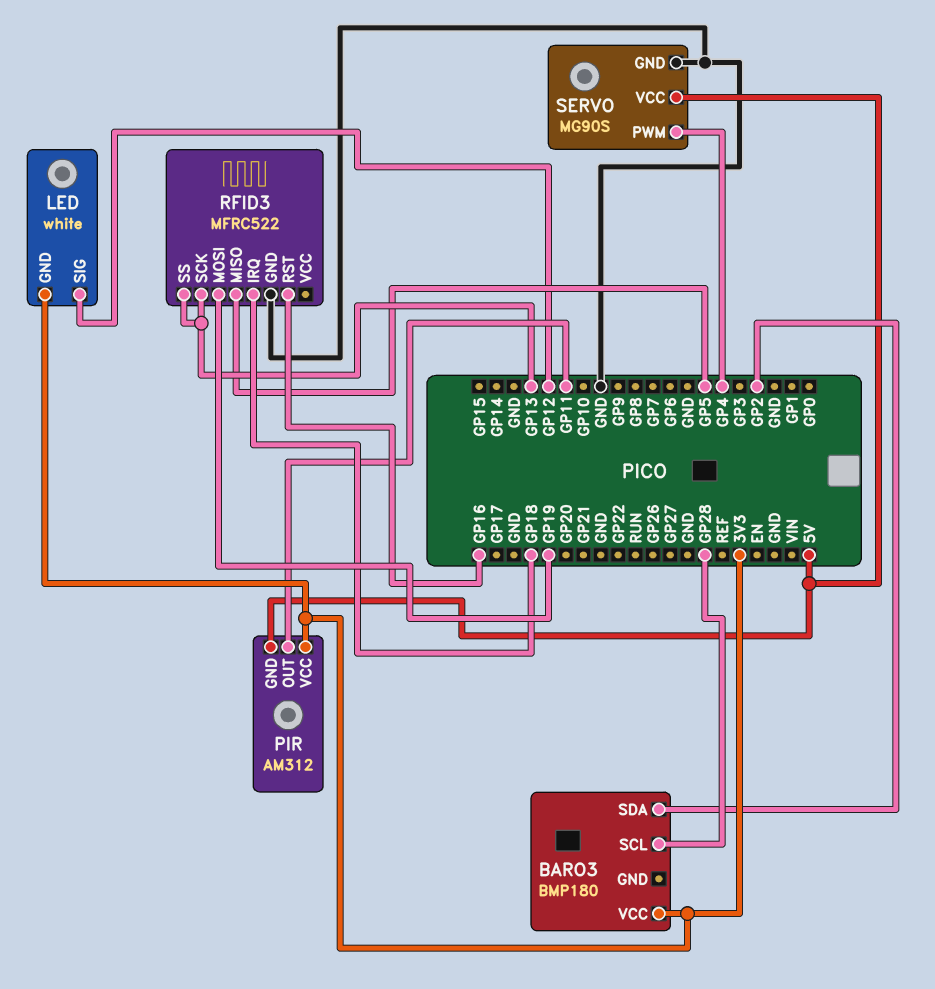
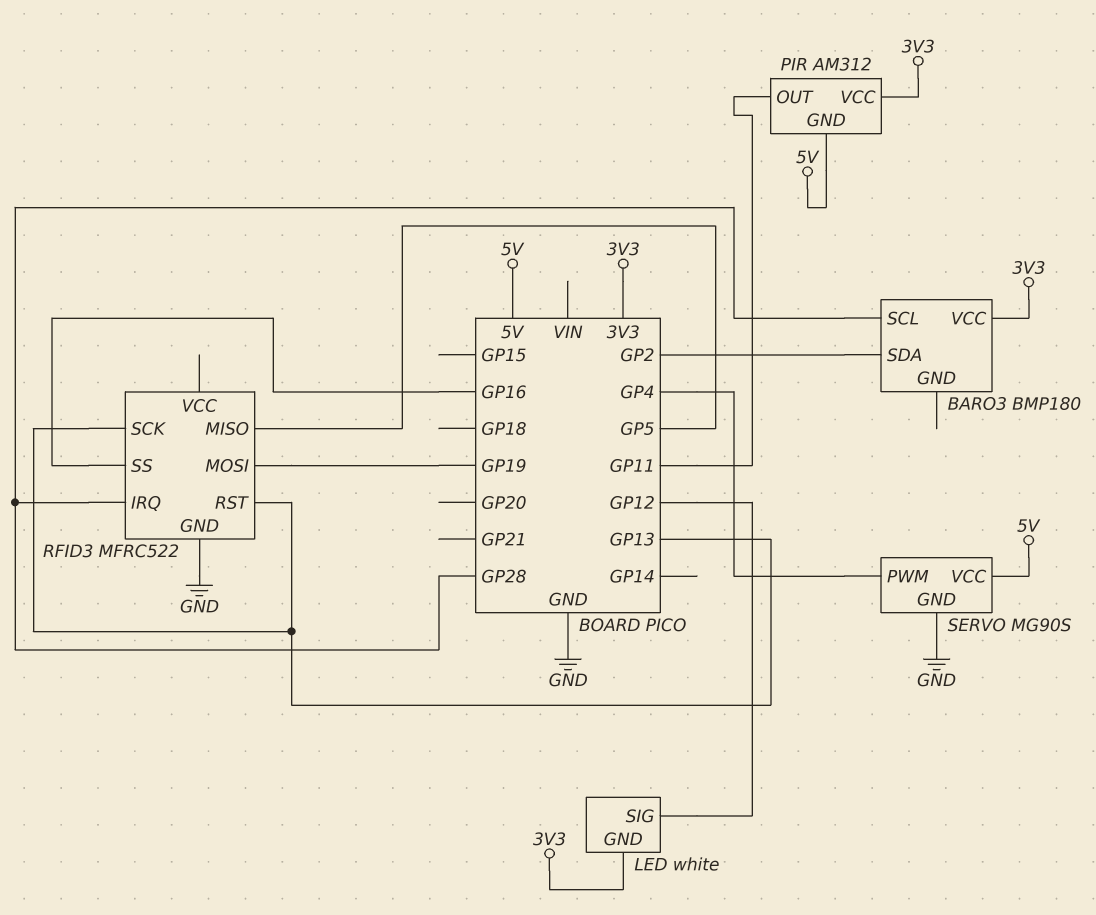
RFID3 pin IRQ: GP18 -> GP28
RFID3 pin RST: GP16 -> GP13
RFID3 pin SS: GP13 -> GP16

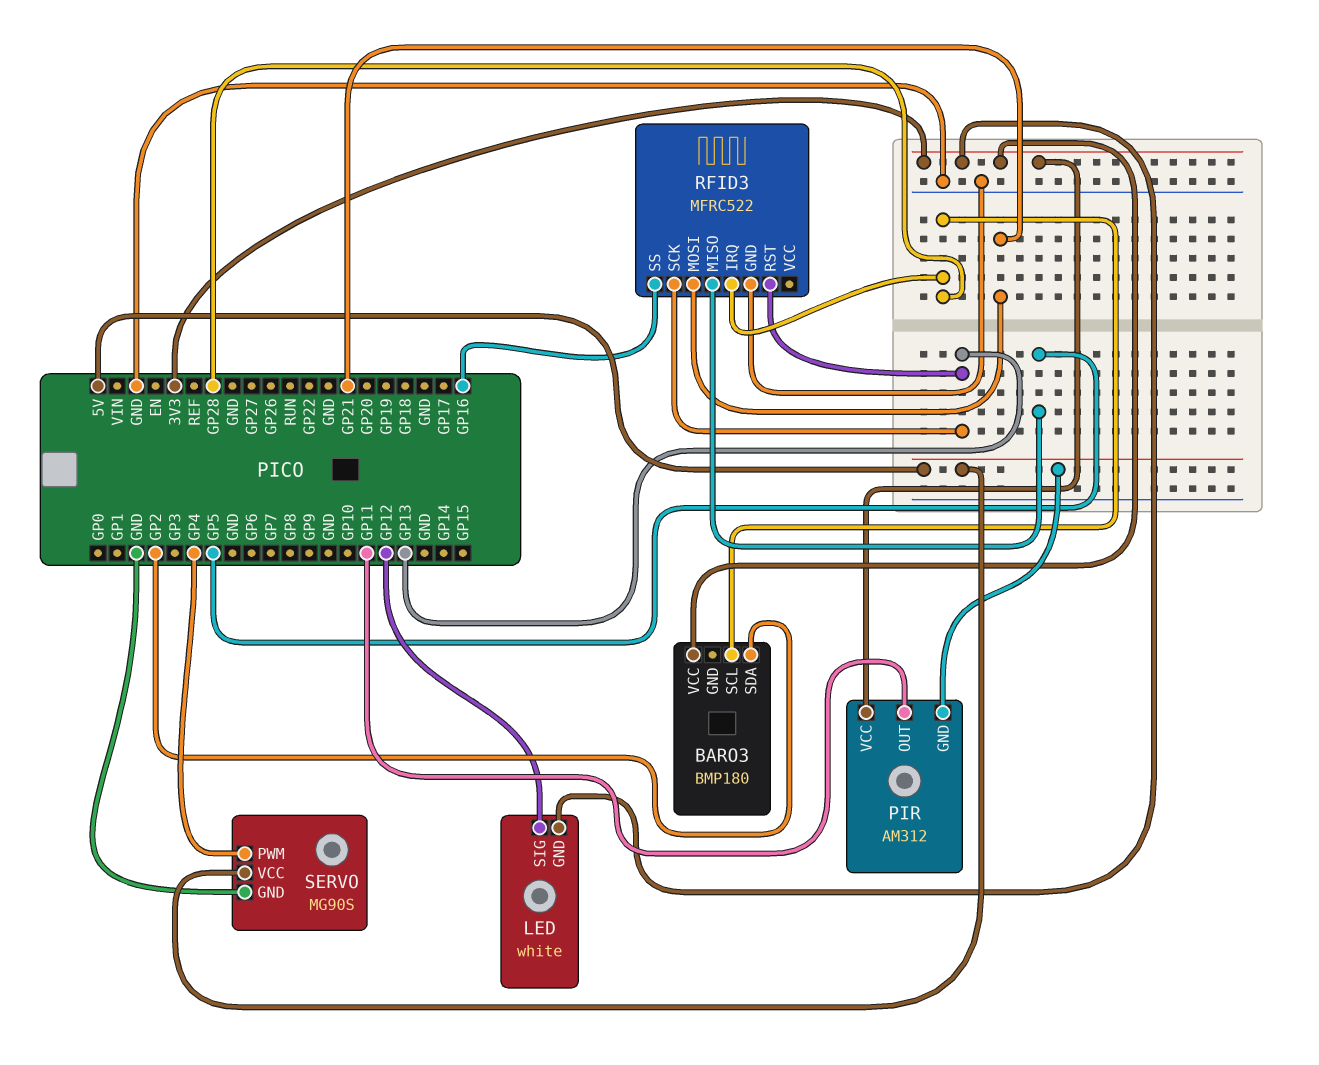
RFID3 pin MOSI: GP19 -> GP21

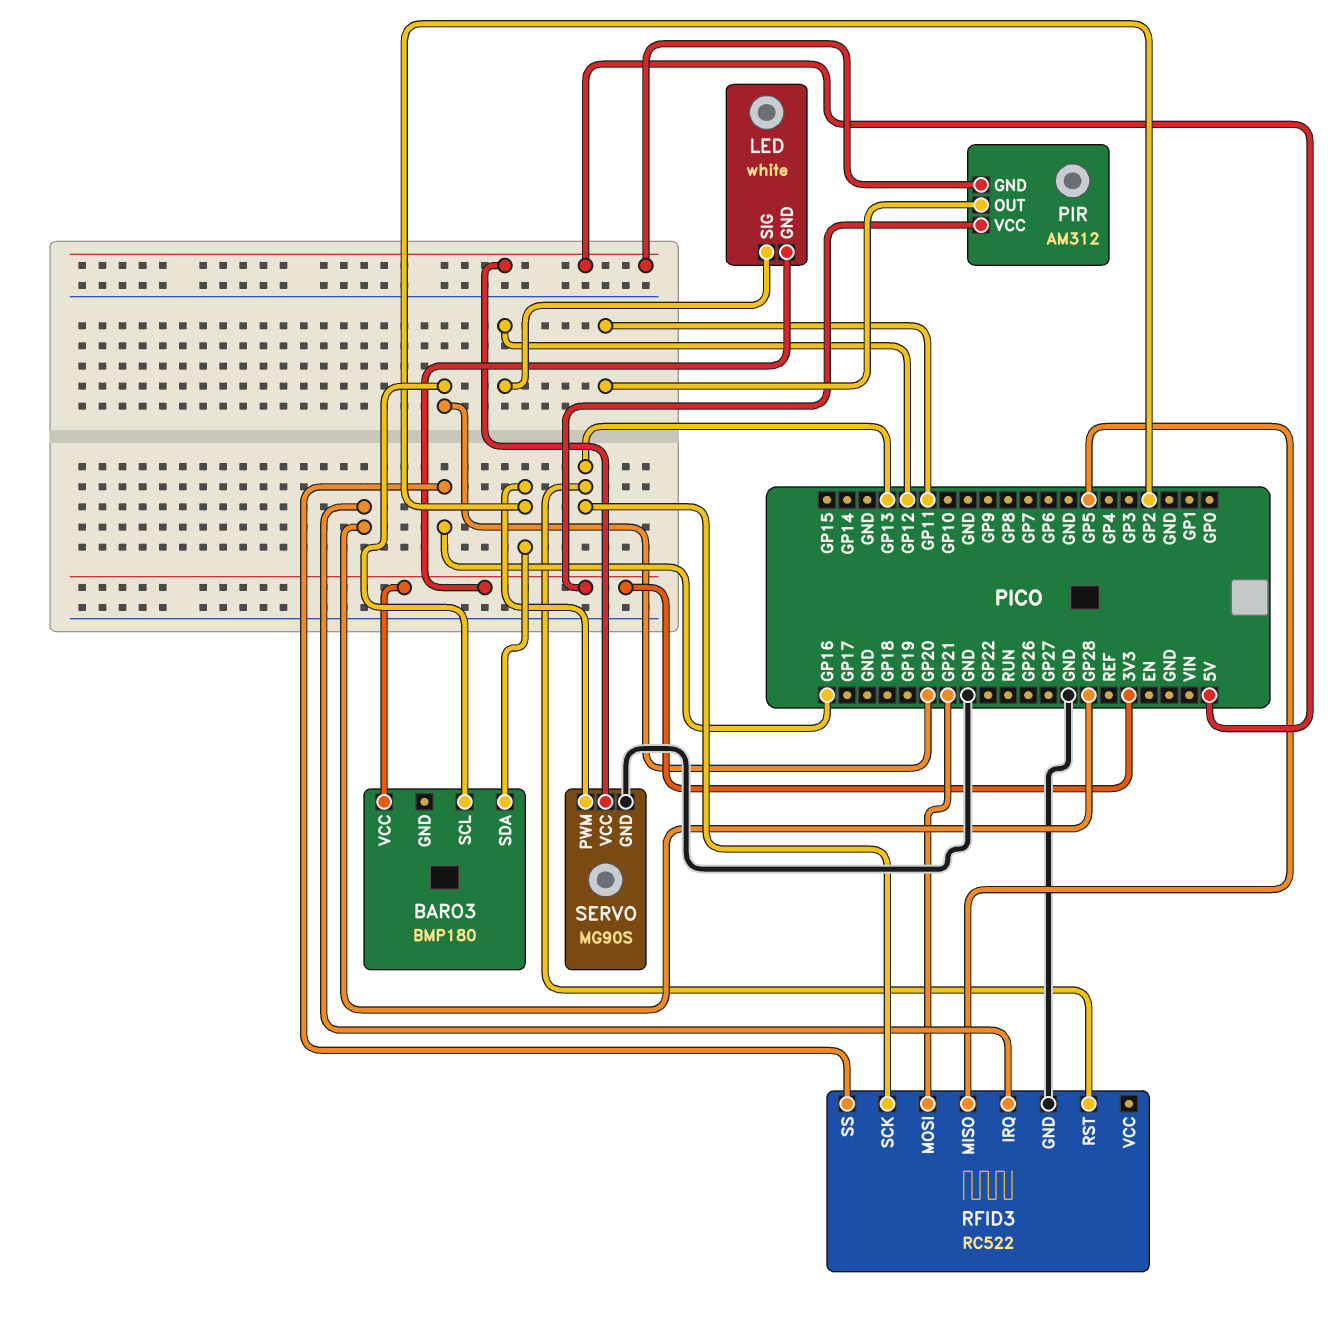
BARO3 pin SCL: GP28 -> GP20
RFID3: MFRC522 -> RC522
SERVO pin PWM: GP4 -> GP2

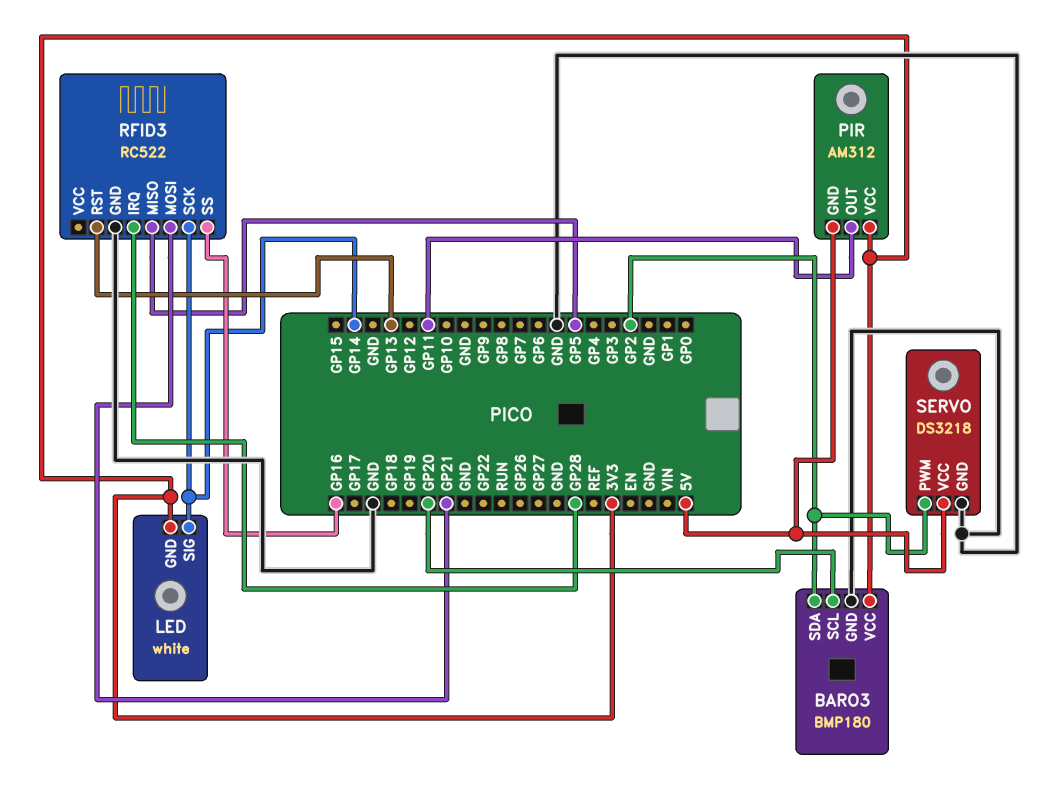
BARO3 pin GND: none -> GND
LED pin SIG: GP12 -> GP14
RFID3 pin SCK: GP13 -> GP14
SERVO: MG90S -> DS3218

